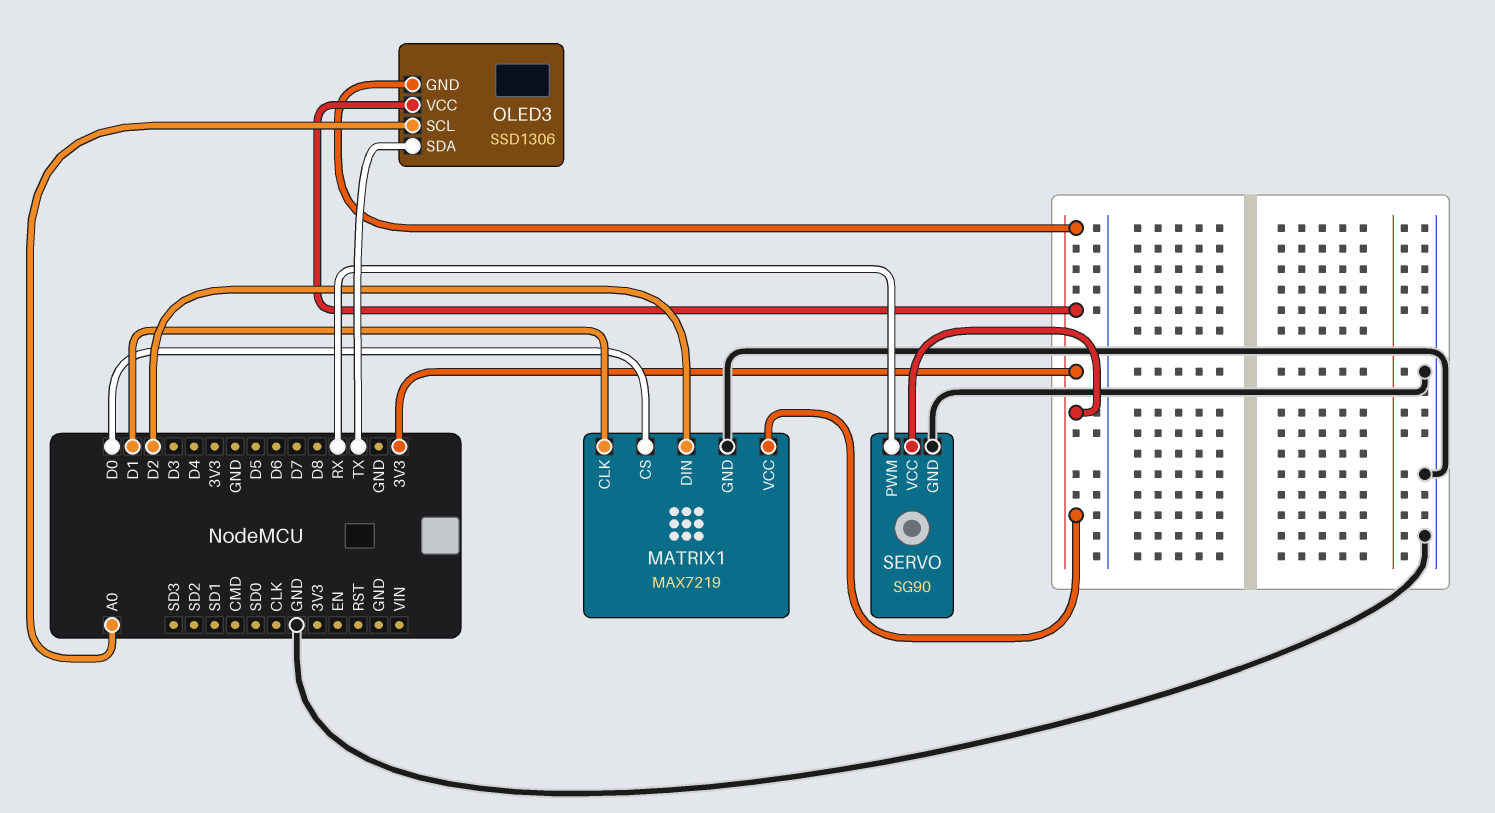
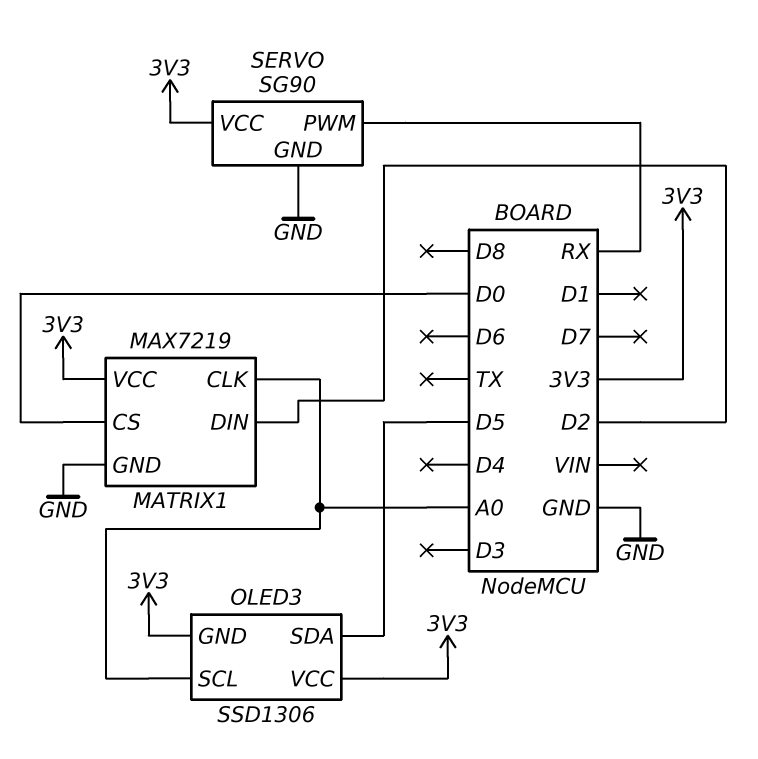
MATRIX1 pin CLK: D1 -> A0
OLED3 pin SDA: TX -> D5

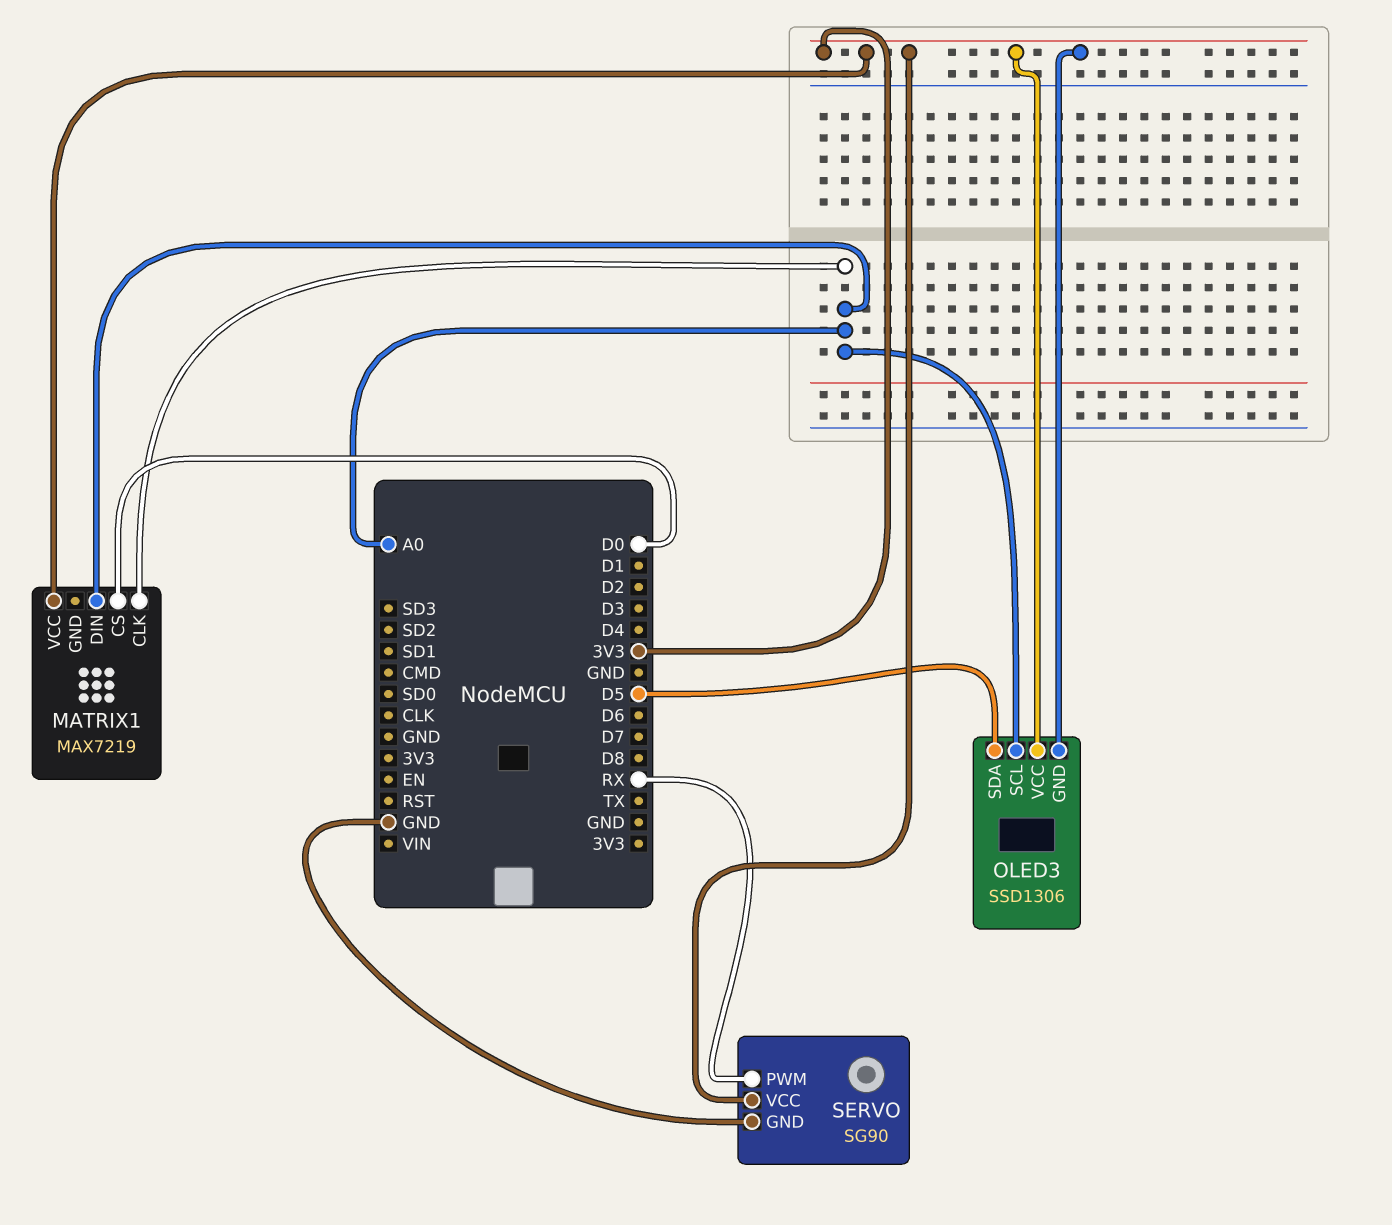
MATRIX1 pin DIN: D2 -> A0
MATRIX1 pin GND: GND -> none

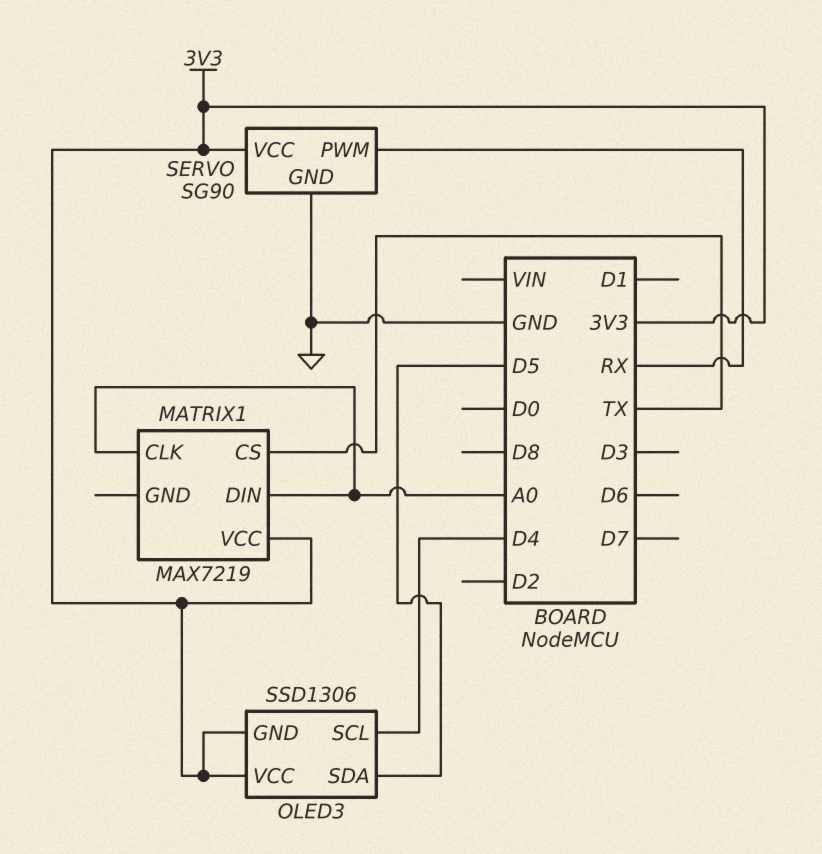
MATRIX1 pin CS: D0 -> TX
OLED3 pin SCL: A0 -> D4

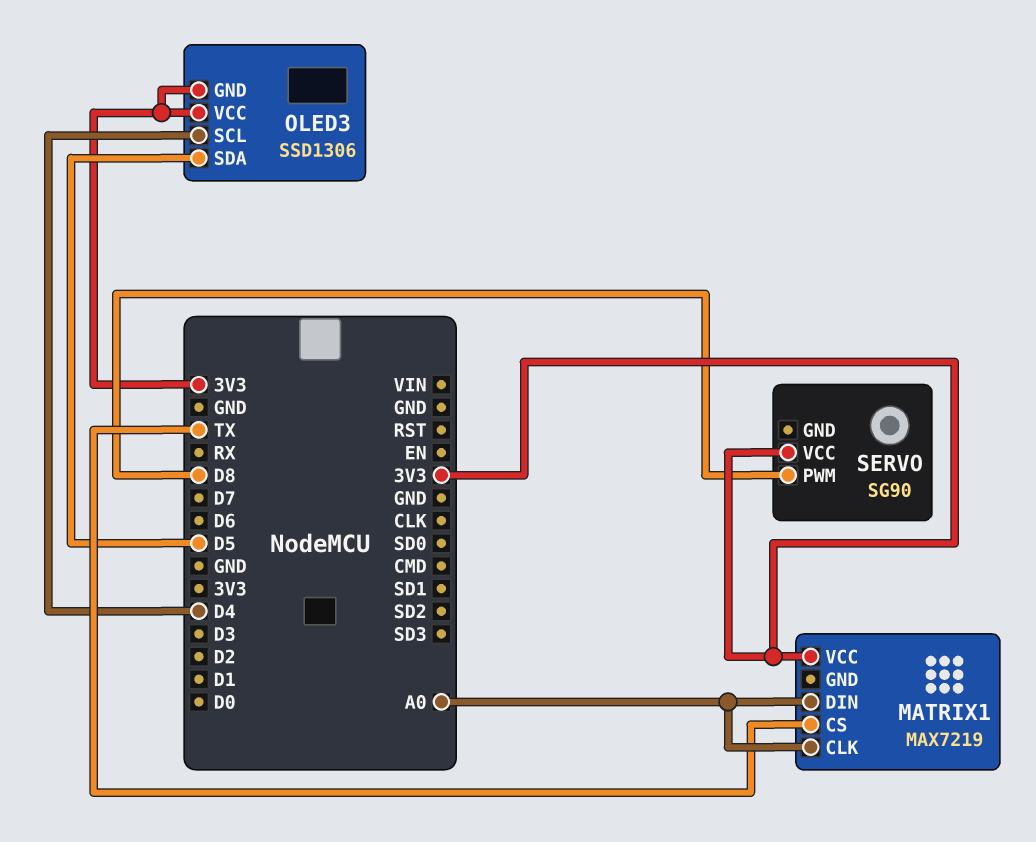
SERVO pin GND: GND -> none
SERVO pin PWM: RX -> D8

